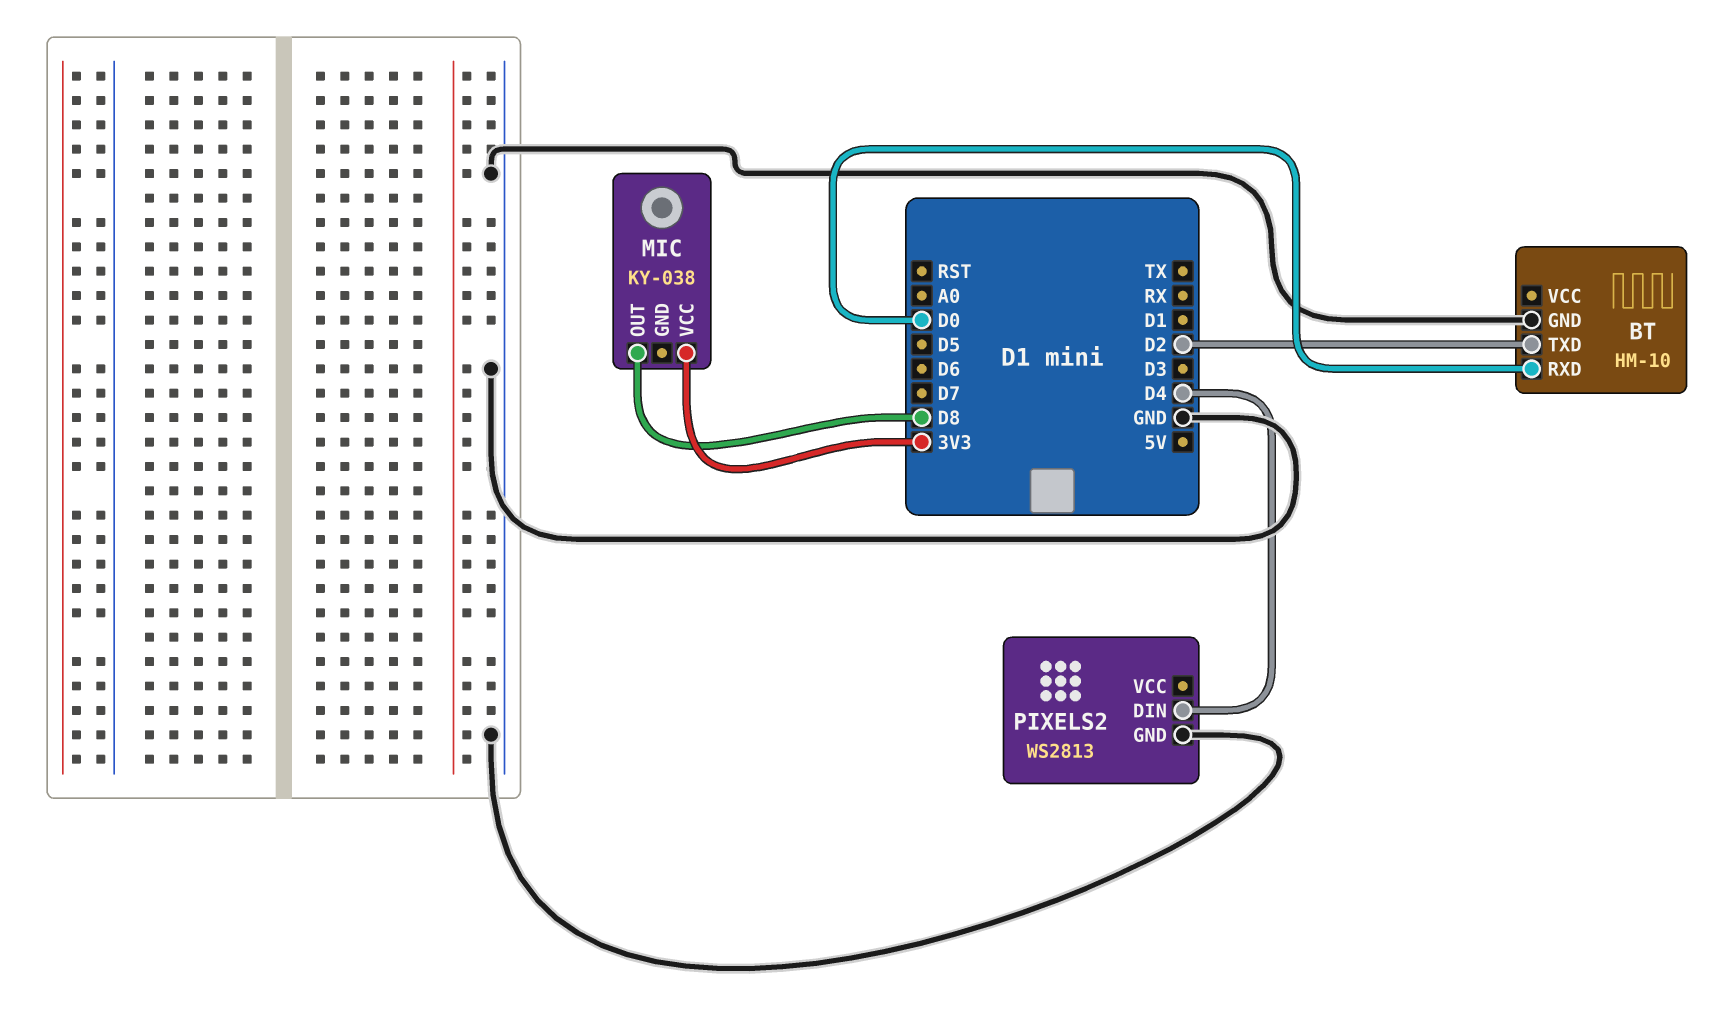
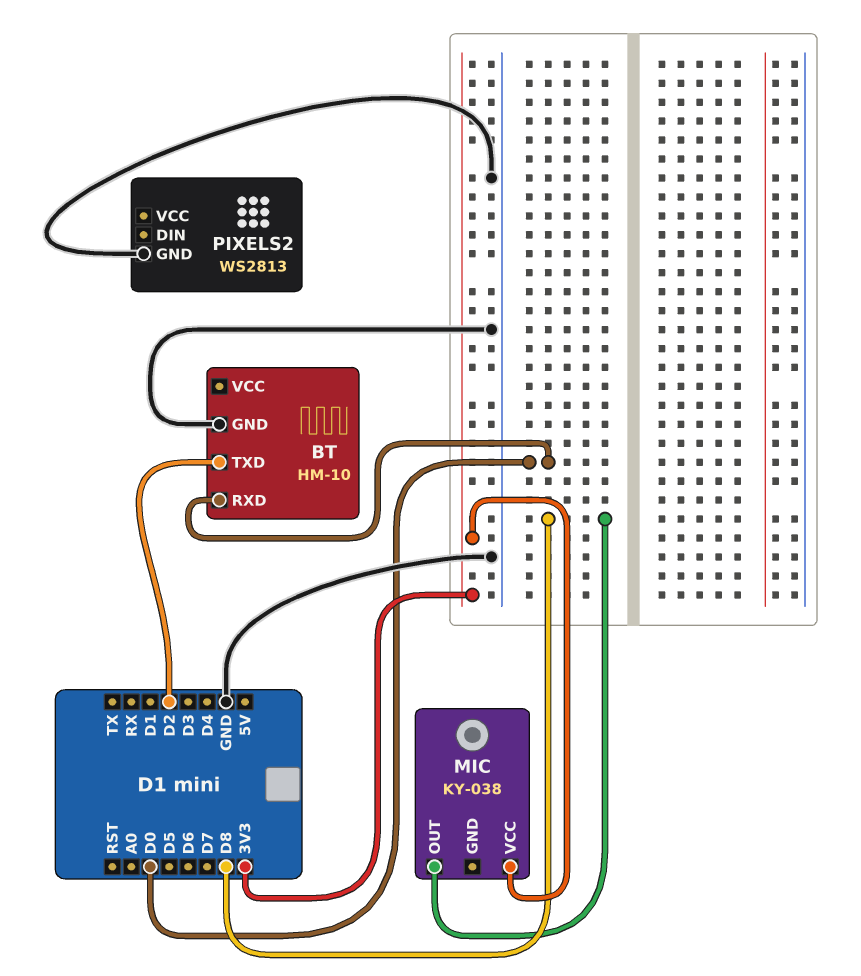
PIXELS2 pin DIN: D4 -> none

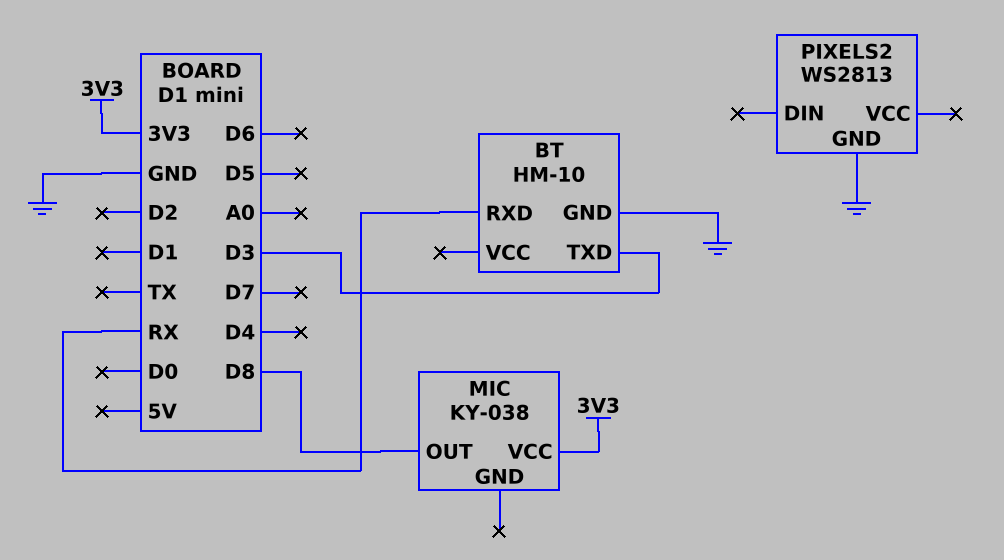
BT pin RXD: D0 -> RX
BT pin TXD: D2 -> D3

